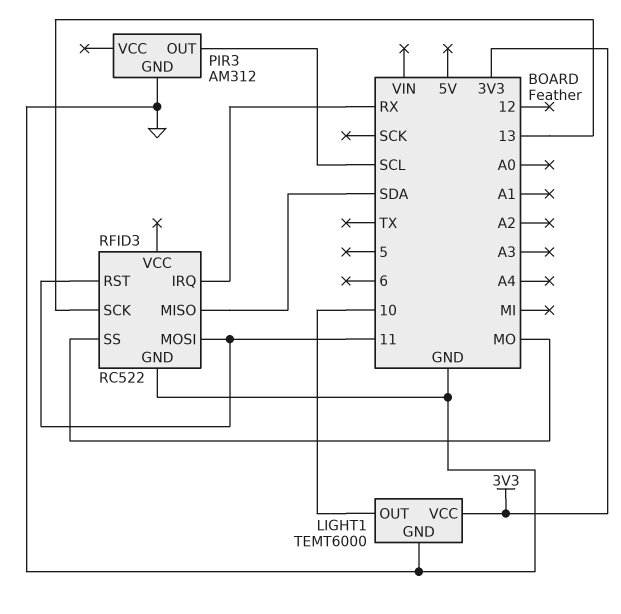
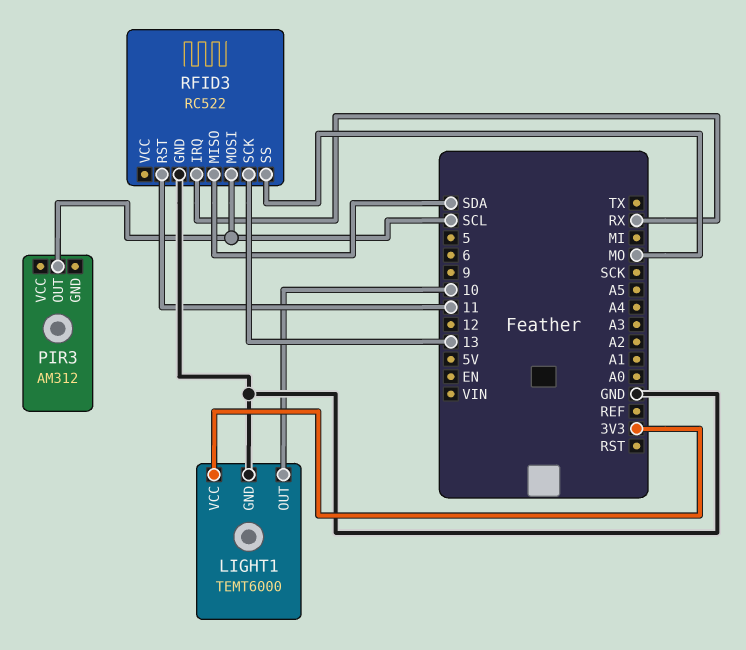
PIR3 pin GND: GND -> none
RFID3 pin MOSI: 11 -> SCL

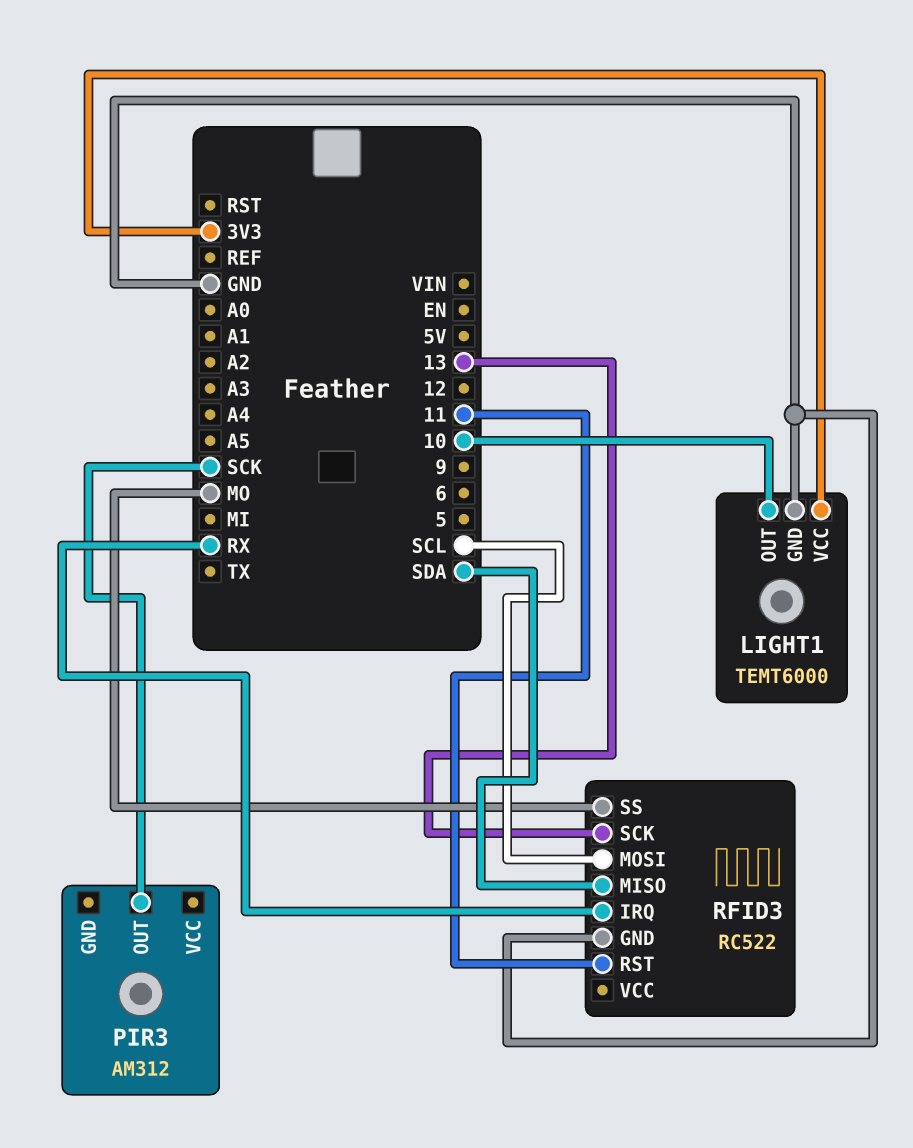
PIR3 pin OUT: SCL -> SCK

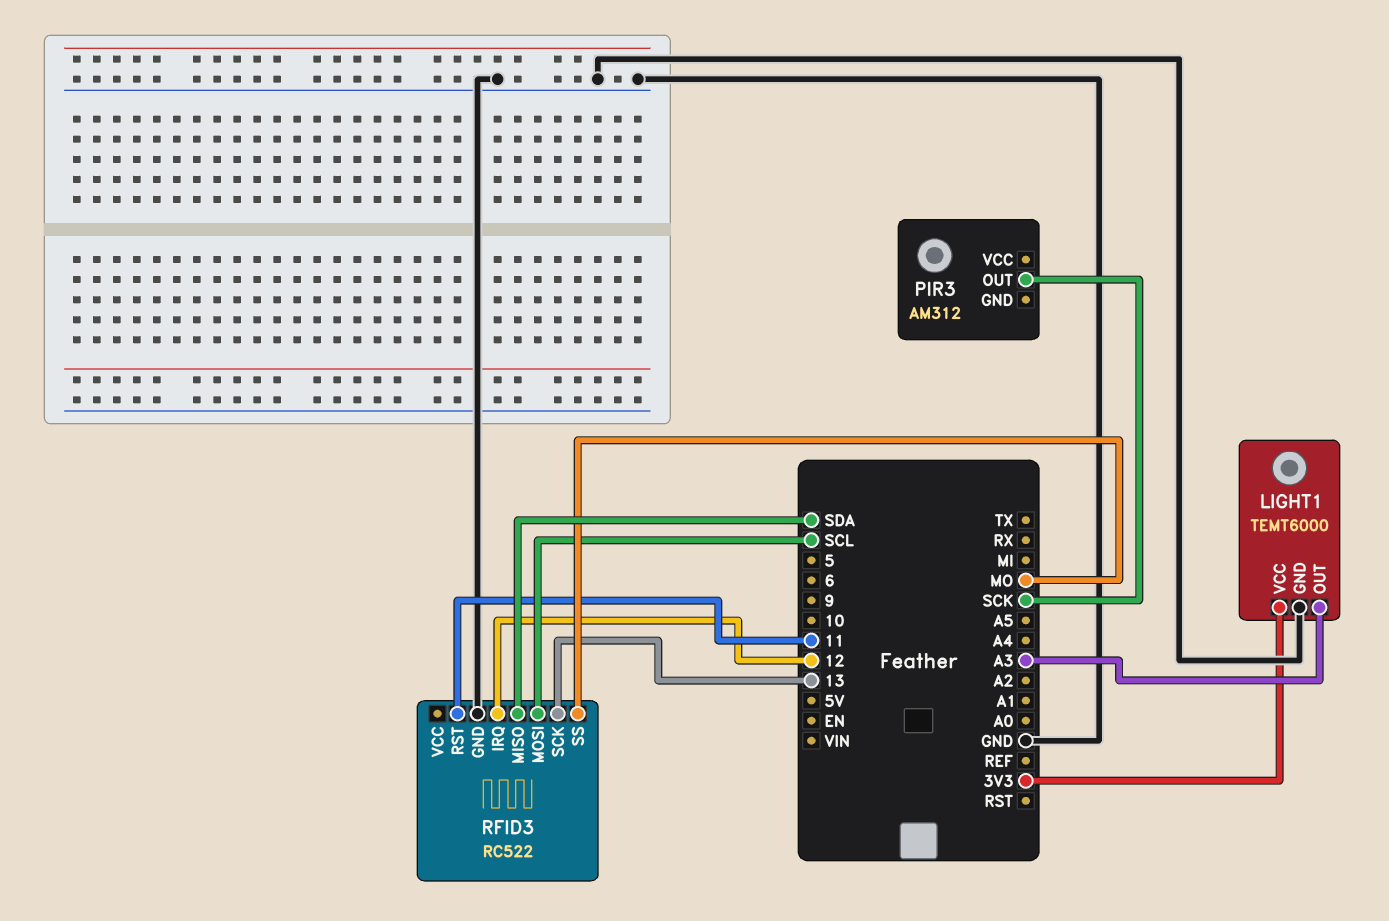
LIGHT1 pin OUT: 10 -> A3
RFID3 pin IRQ: RX -> 12

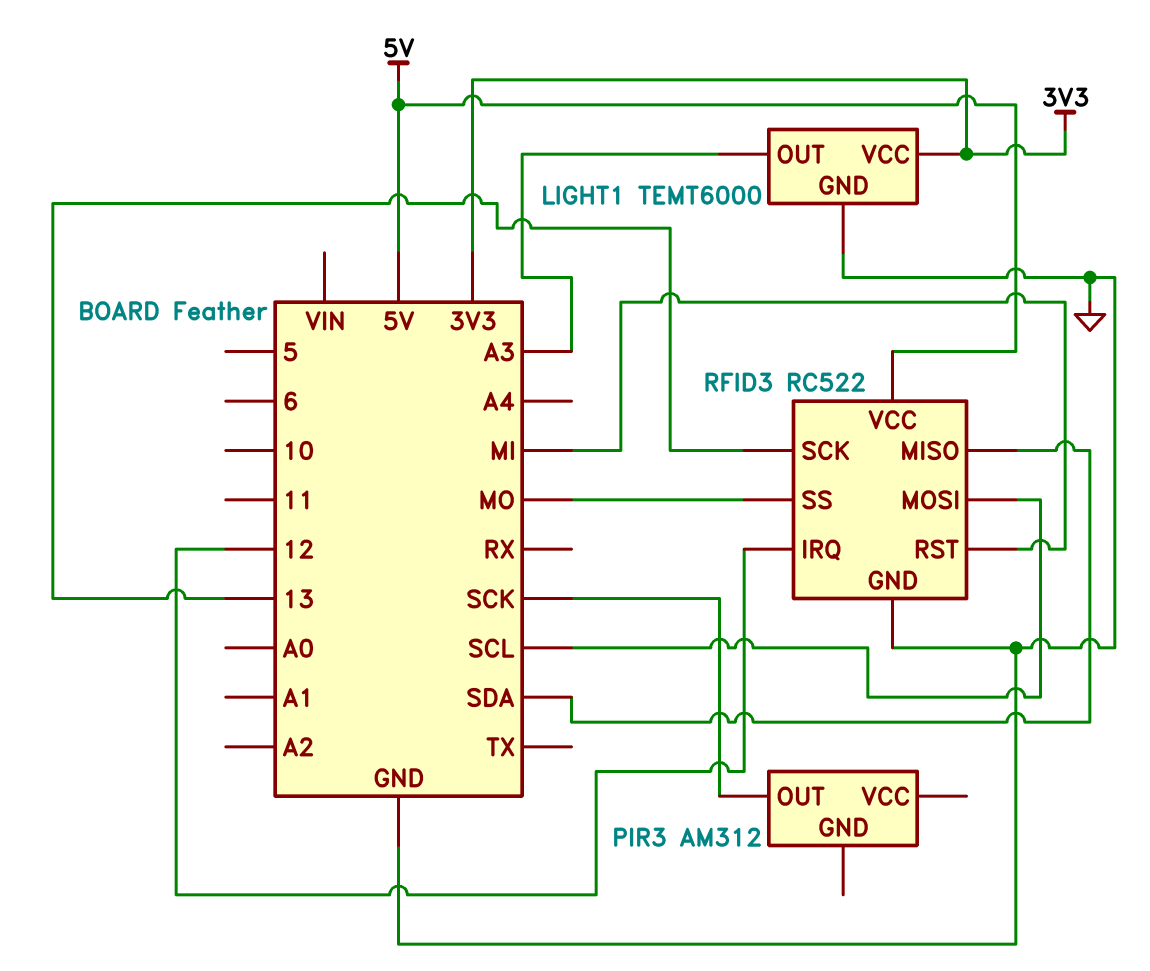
RFID3 pin RST: 11 -> MI
RFID3 pin VCC: none -> 5V

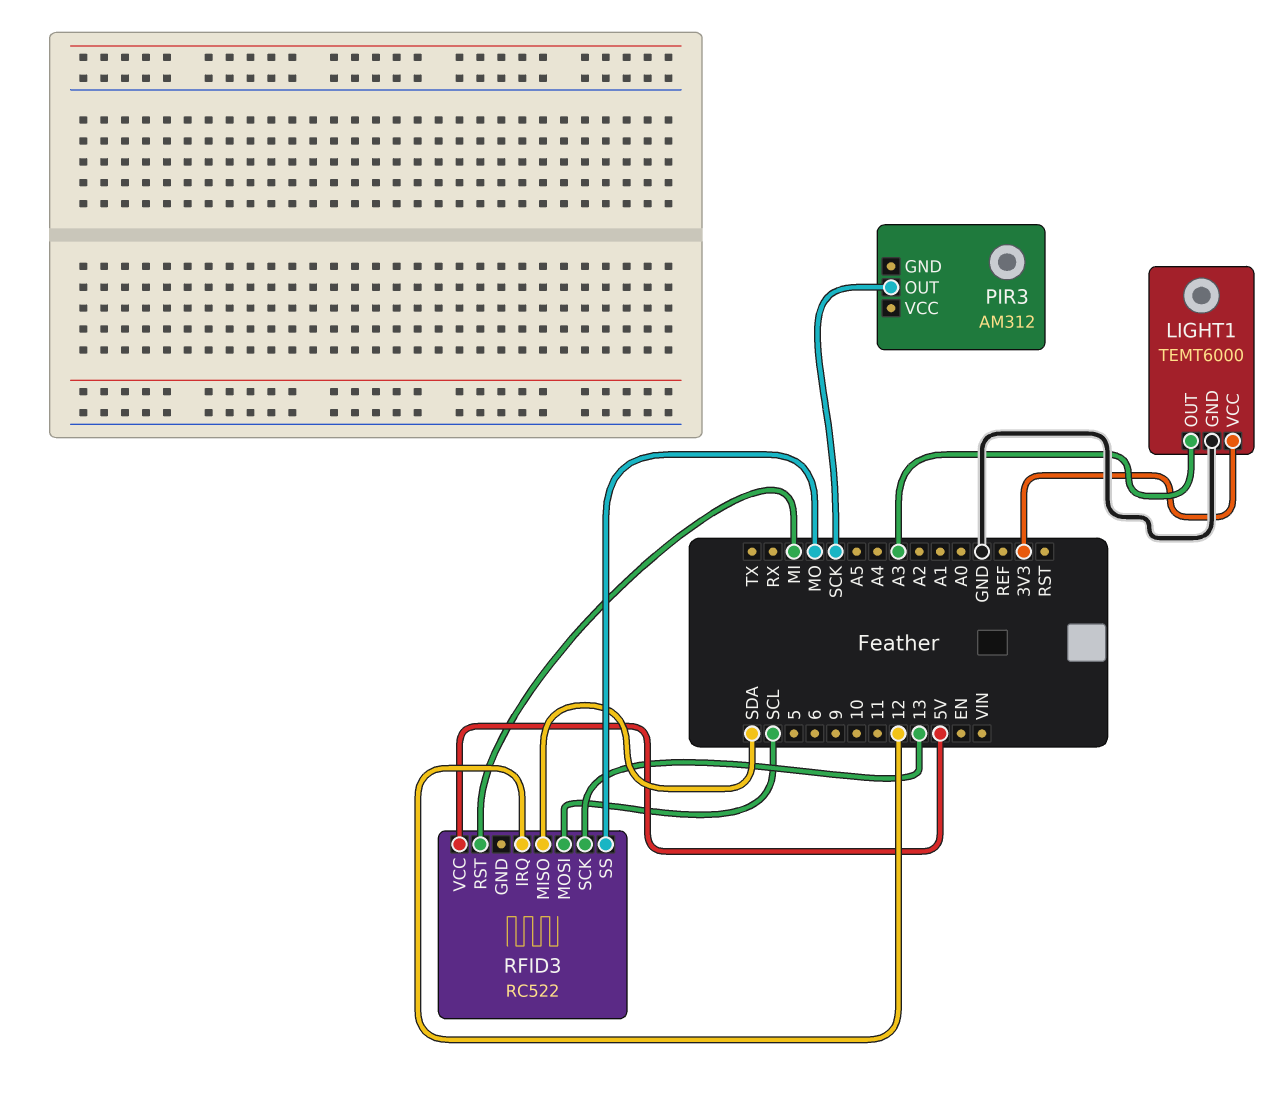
RFID3 pin GND: GND -> none

